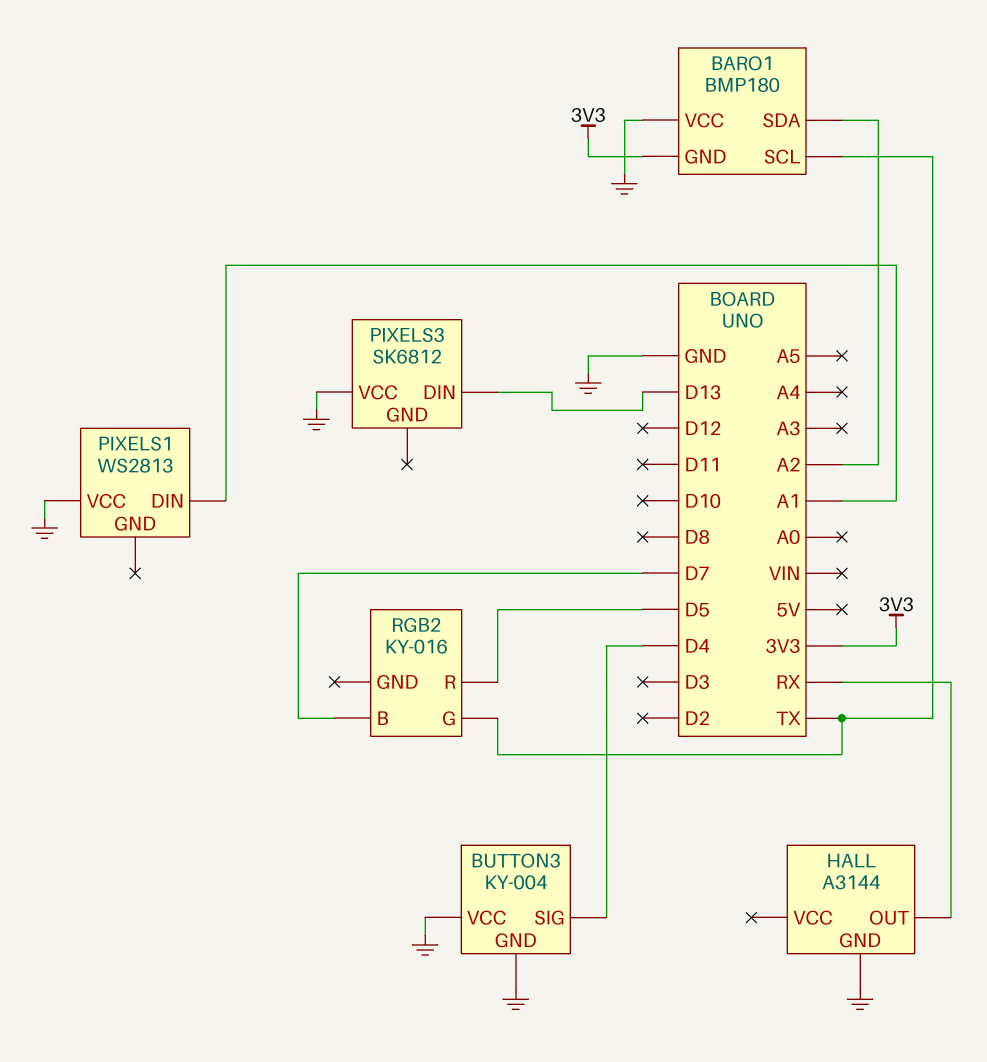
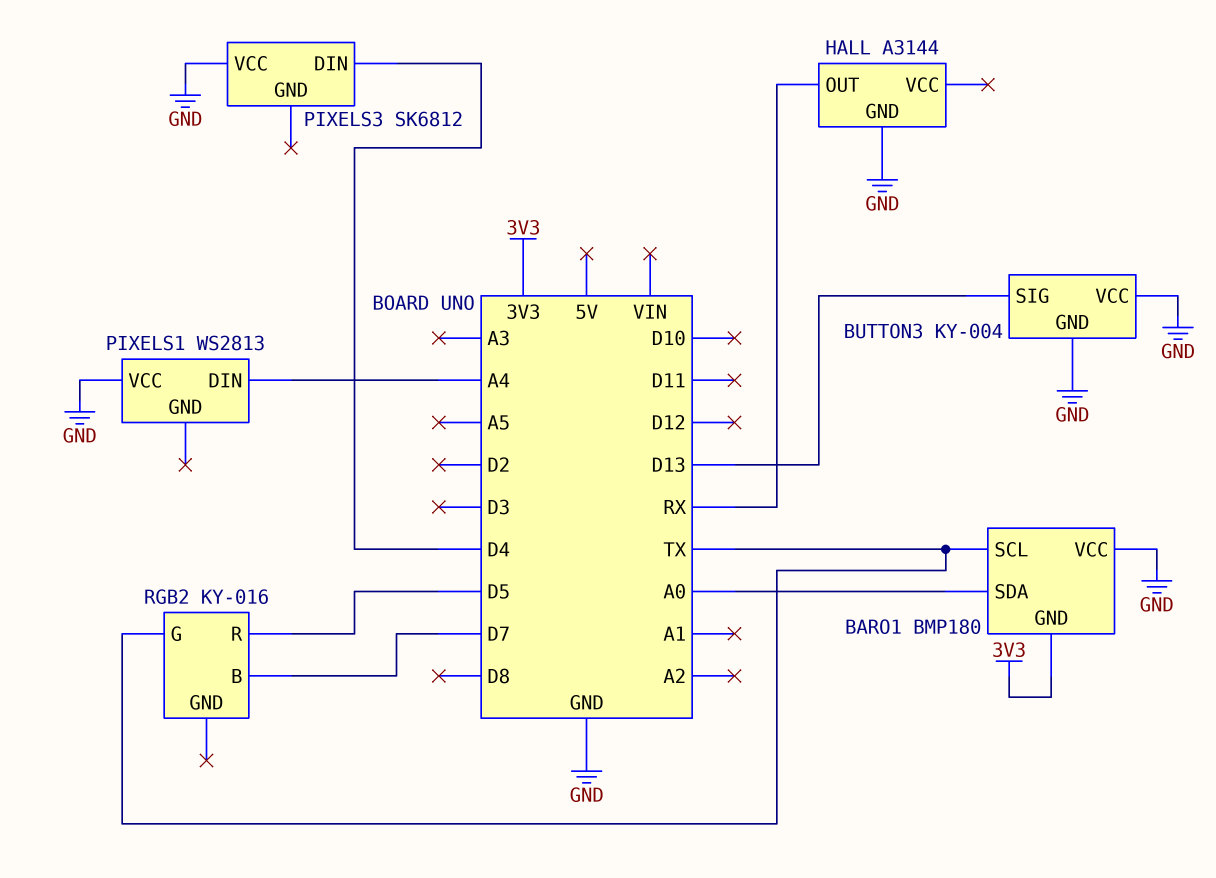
BARO1 pin SDA: A2 -> A0
BUTTON3 pin SIG: D4 -> D13
PIXELS1 pin DIN: A1 -> A4
PIXELS3 pin DIN: D13 -> D4

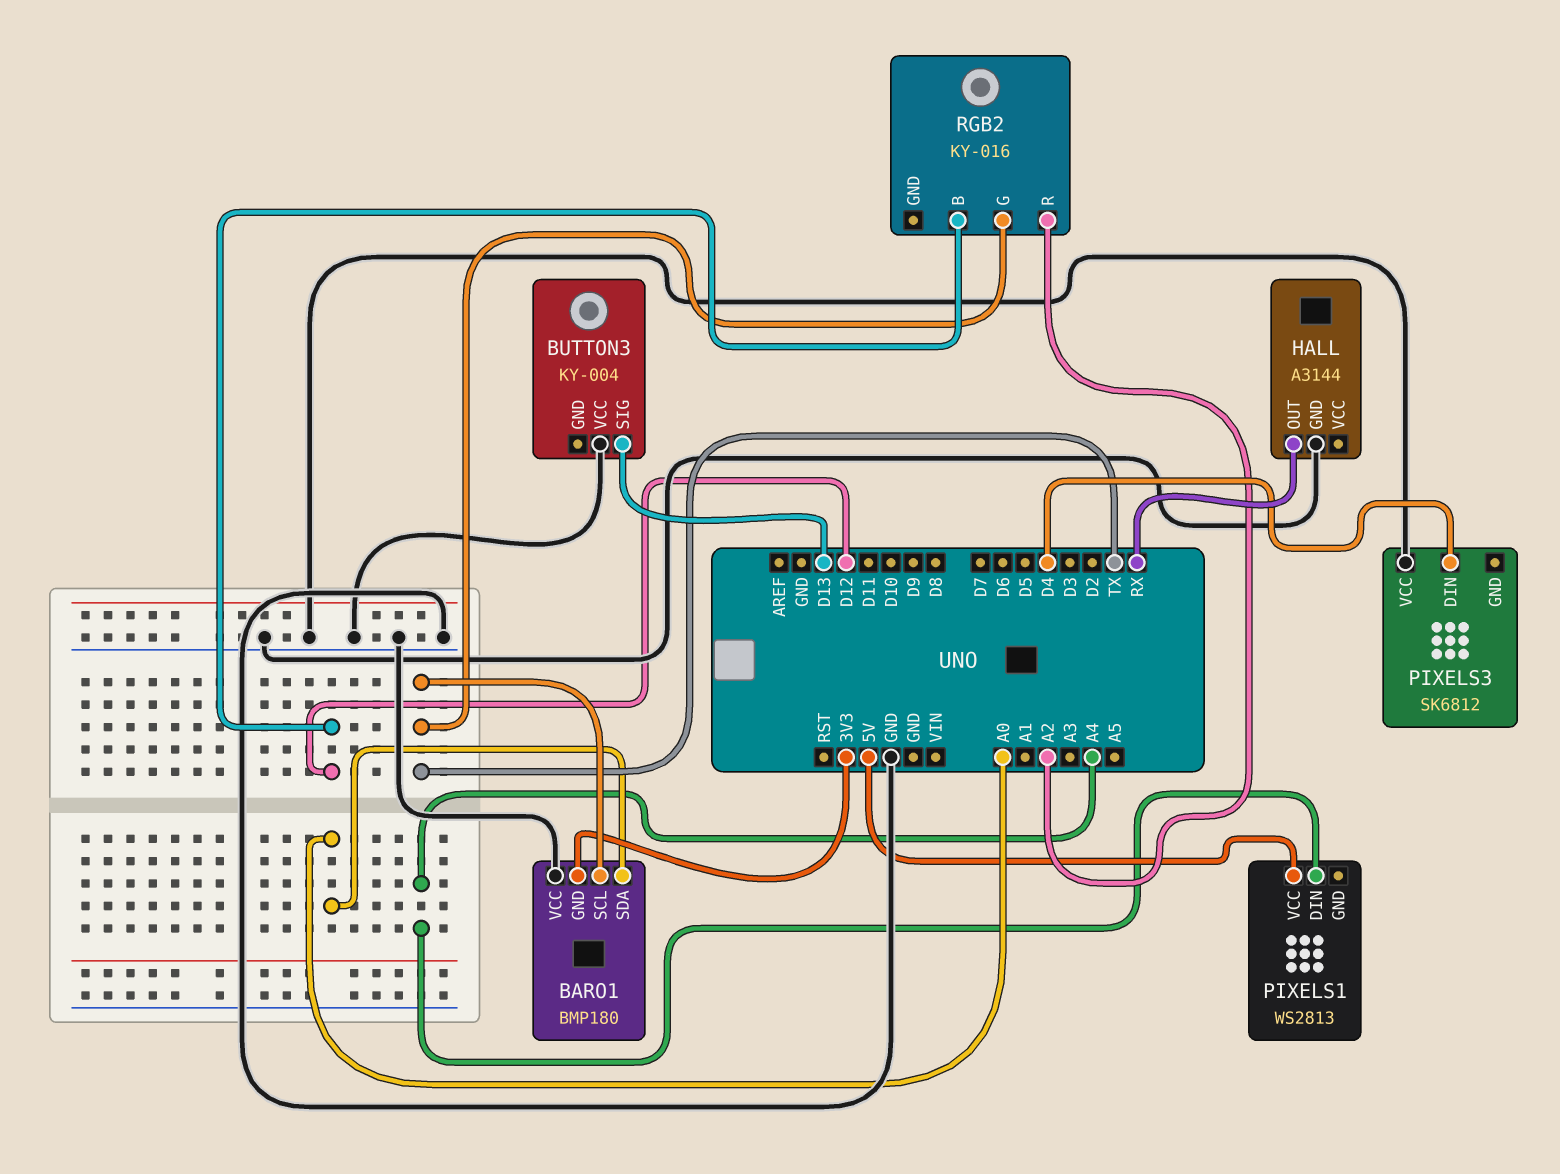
BUTTON3 pin GND: GND -> none
PIXELS1 pin VCC: GND -> 5V
RGB2 pin B: D7 -> D12
RGB2 pin R: D5 -> A2

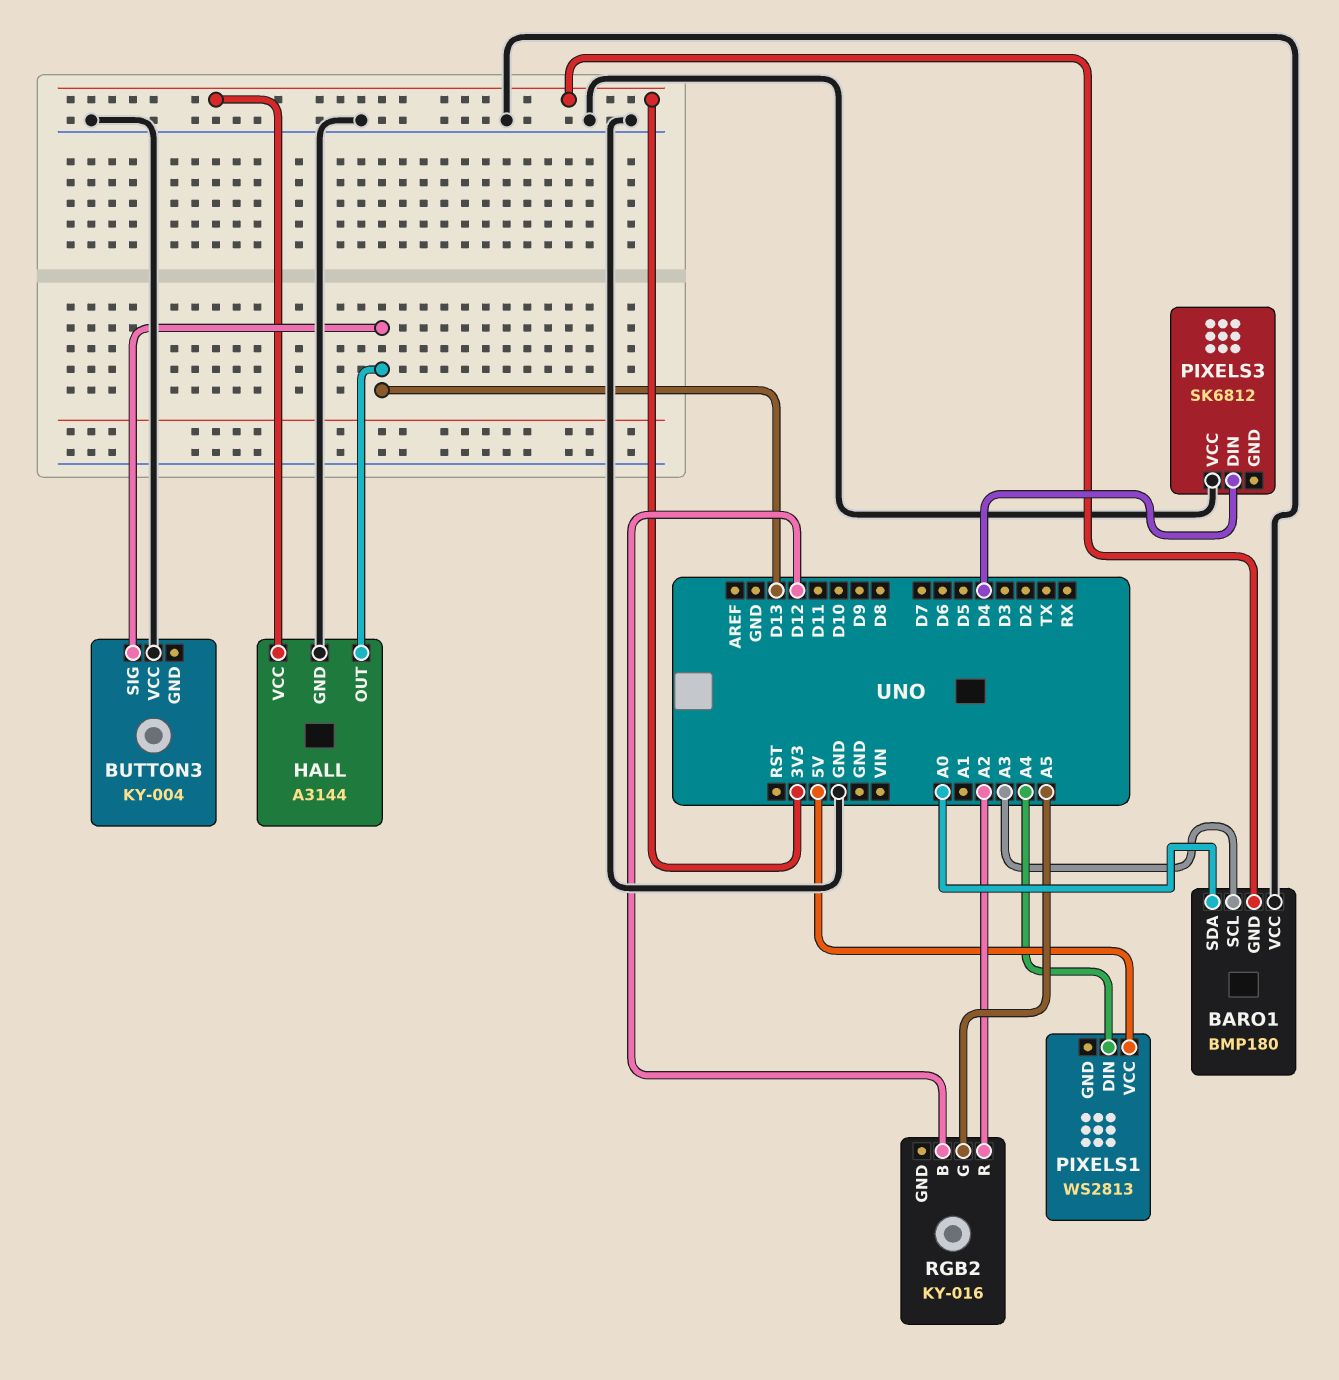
BARO1 pin SCL: TX -> A3
HALL pin OUT: RX -> D13
HALL pin VCC: none -> 3V3
RGB2 pin G: TX -> A5

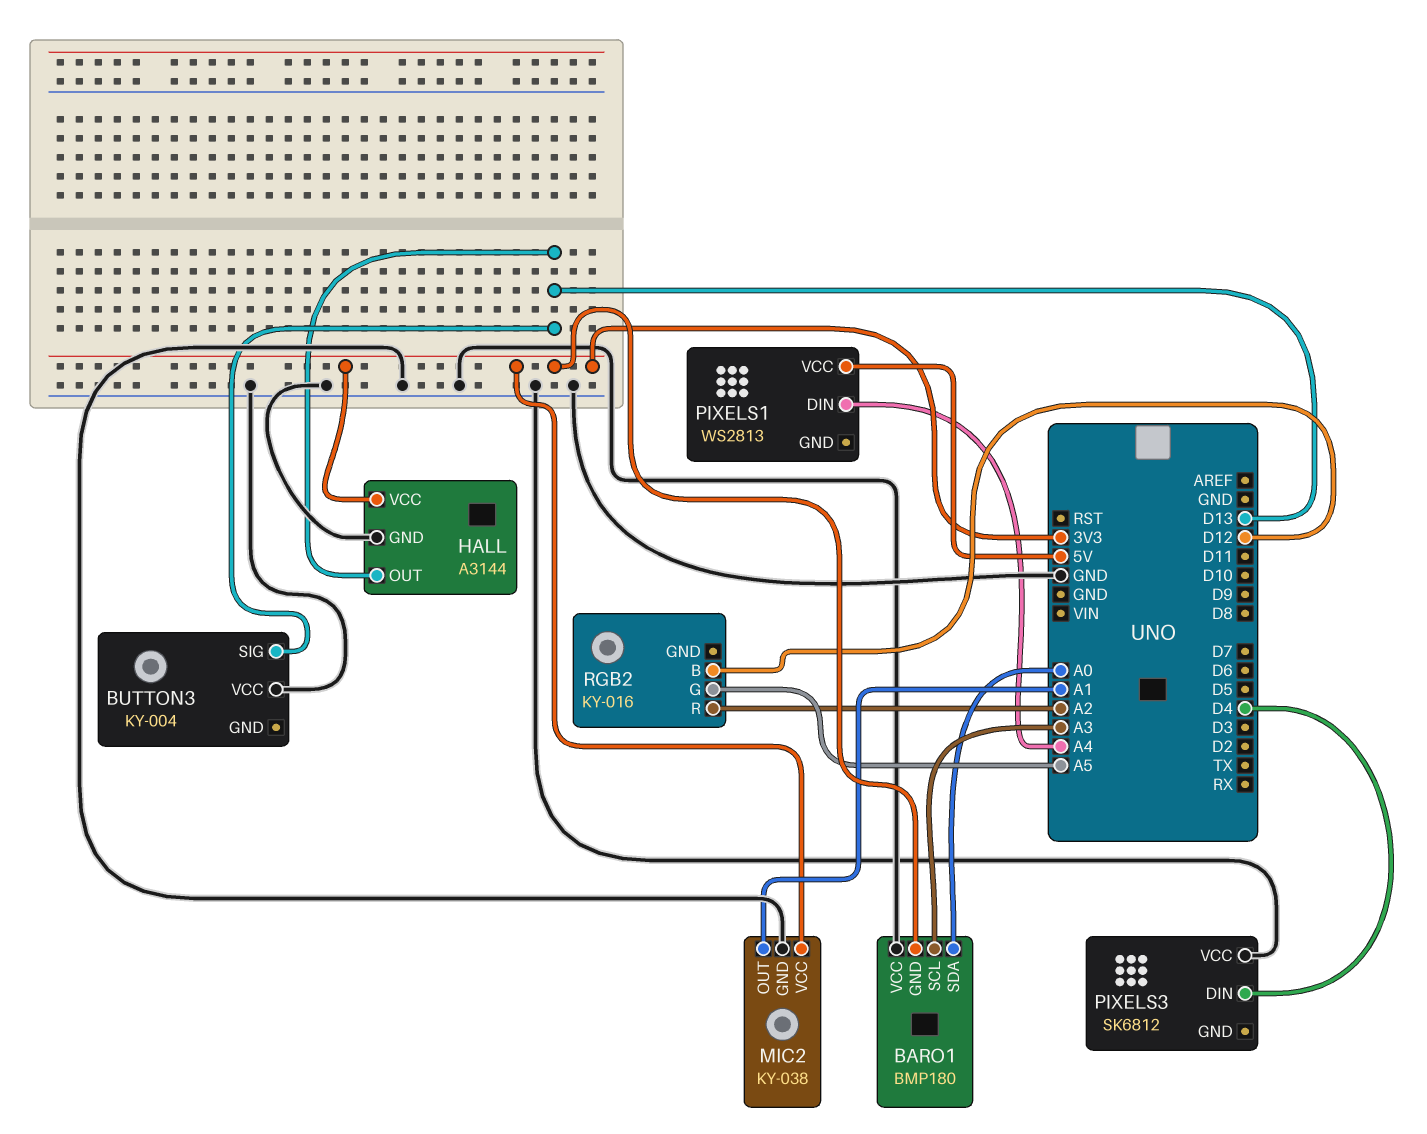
MIC2: none -> KY-038
MIC2 pin GND: none -> GND
MIC2 pin OUT: none -> A1
MIC2 pin VCC: none -> 3V3

